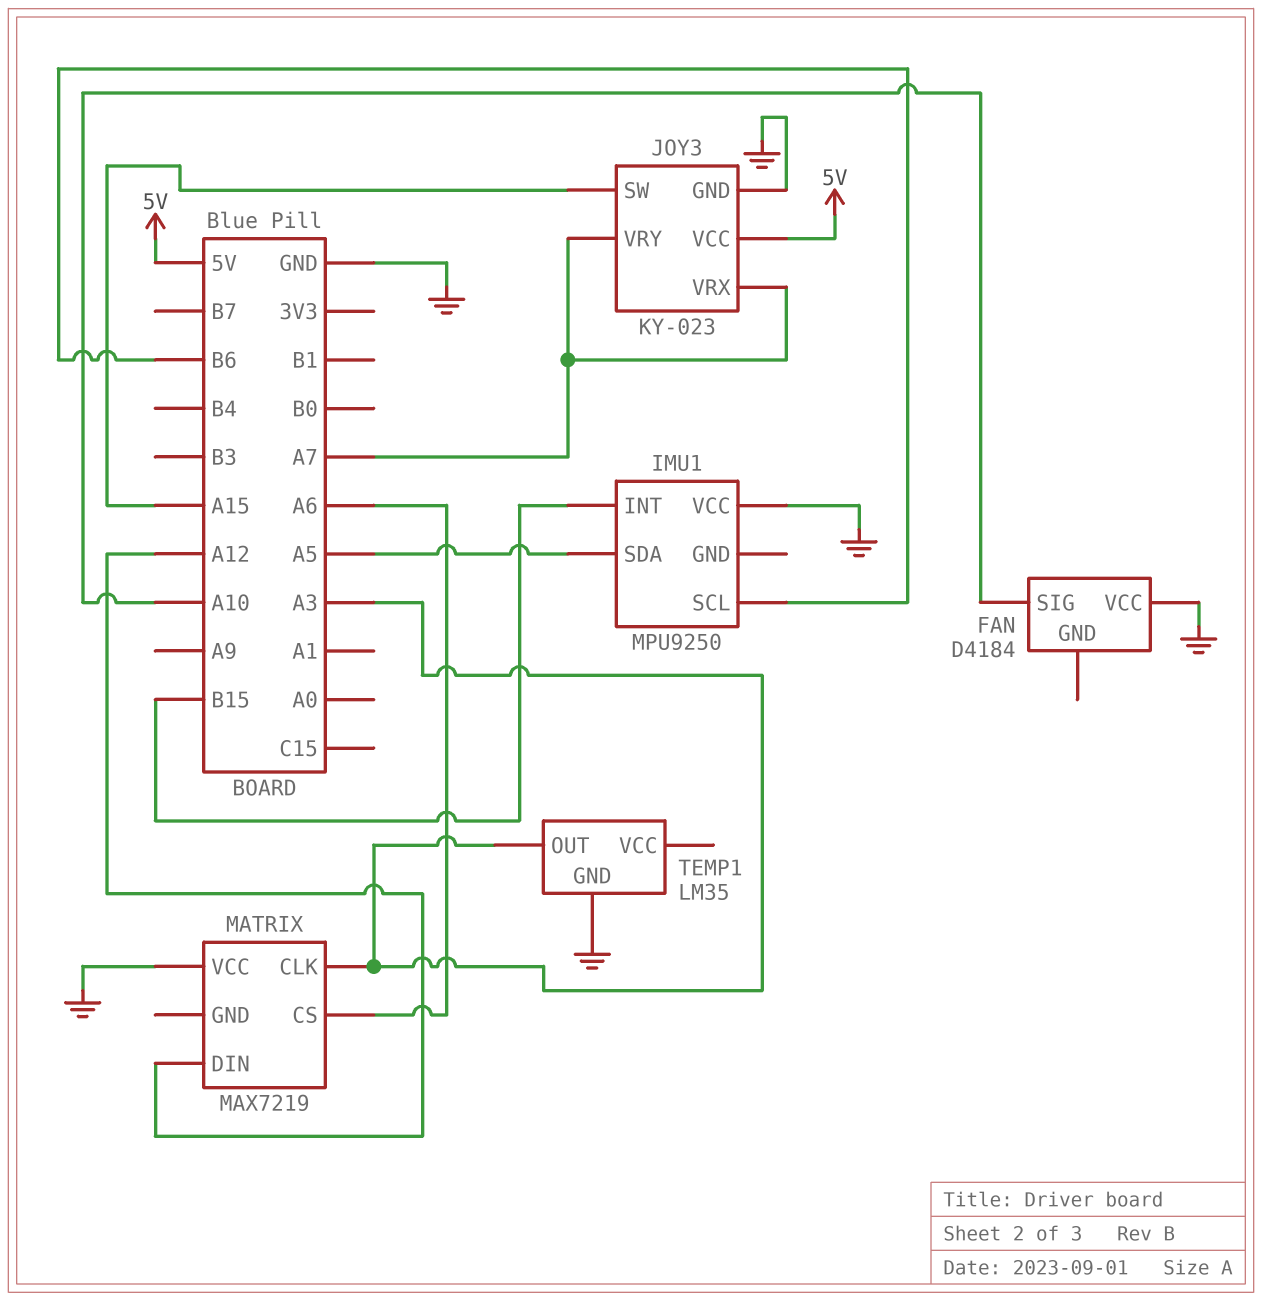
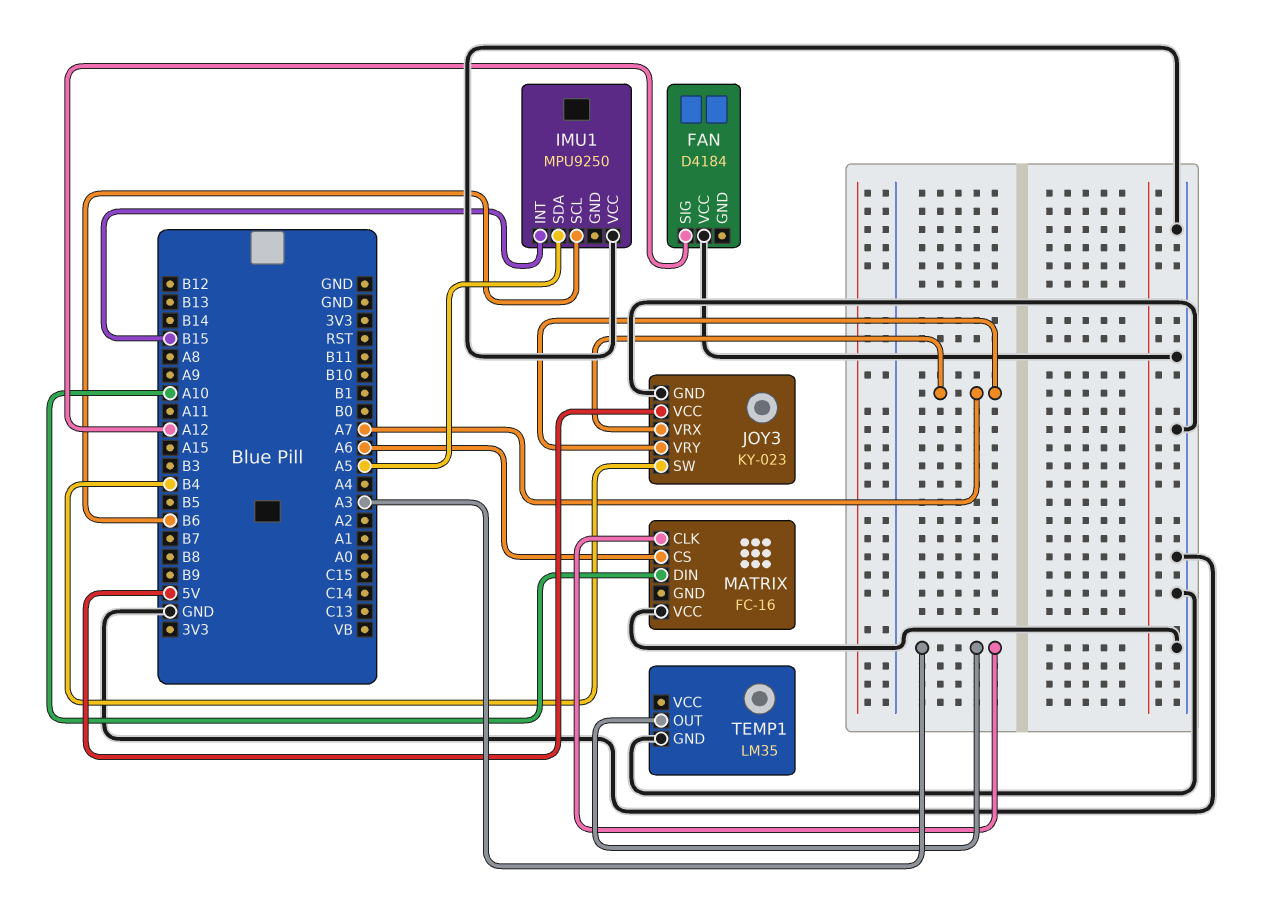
FAN pin SIG: A10 -> A12
JOY3 pin SW: A15 -> B4
MATRIX: MAX7219 -> FC-16
MATRIX pin DIN: A12 -> A10

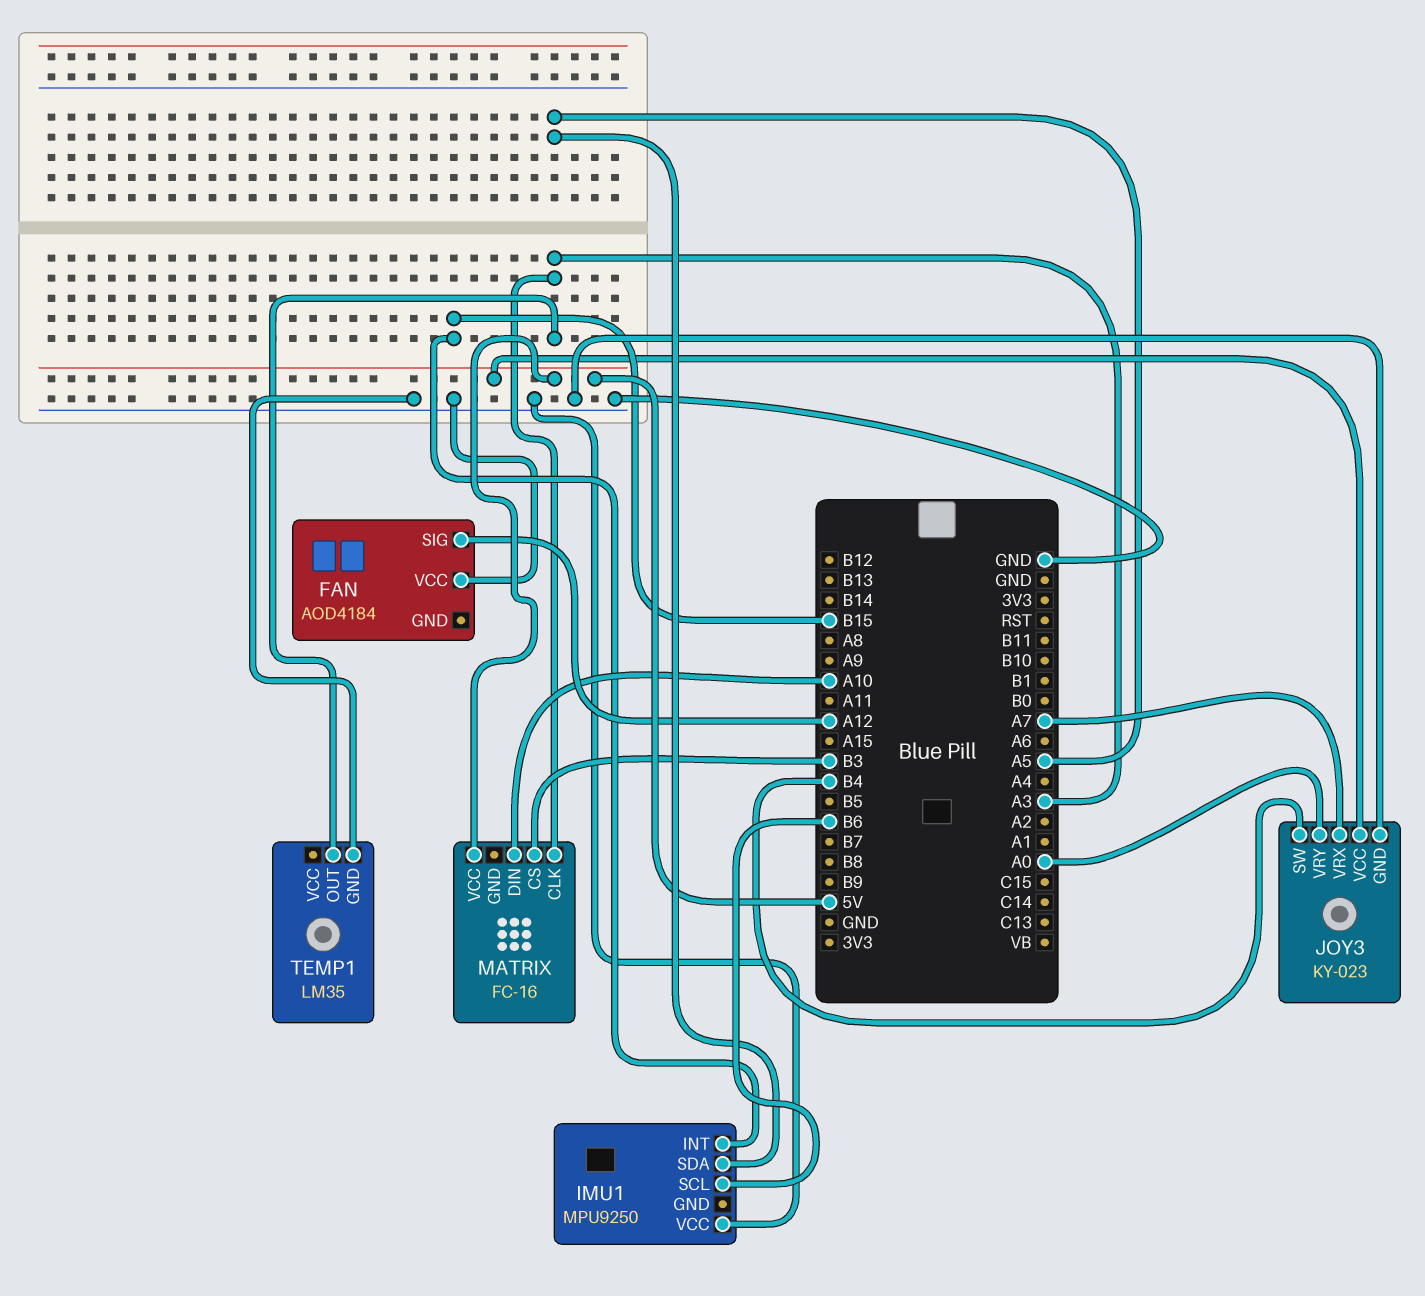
FAN: D4184 -> AOD4184
JOY3 pin VRY: A7 -> A0
MATRIX pin CS: A6 -> B3
MATRIX pin VCC: GND -> 5V

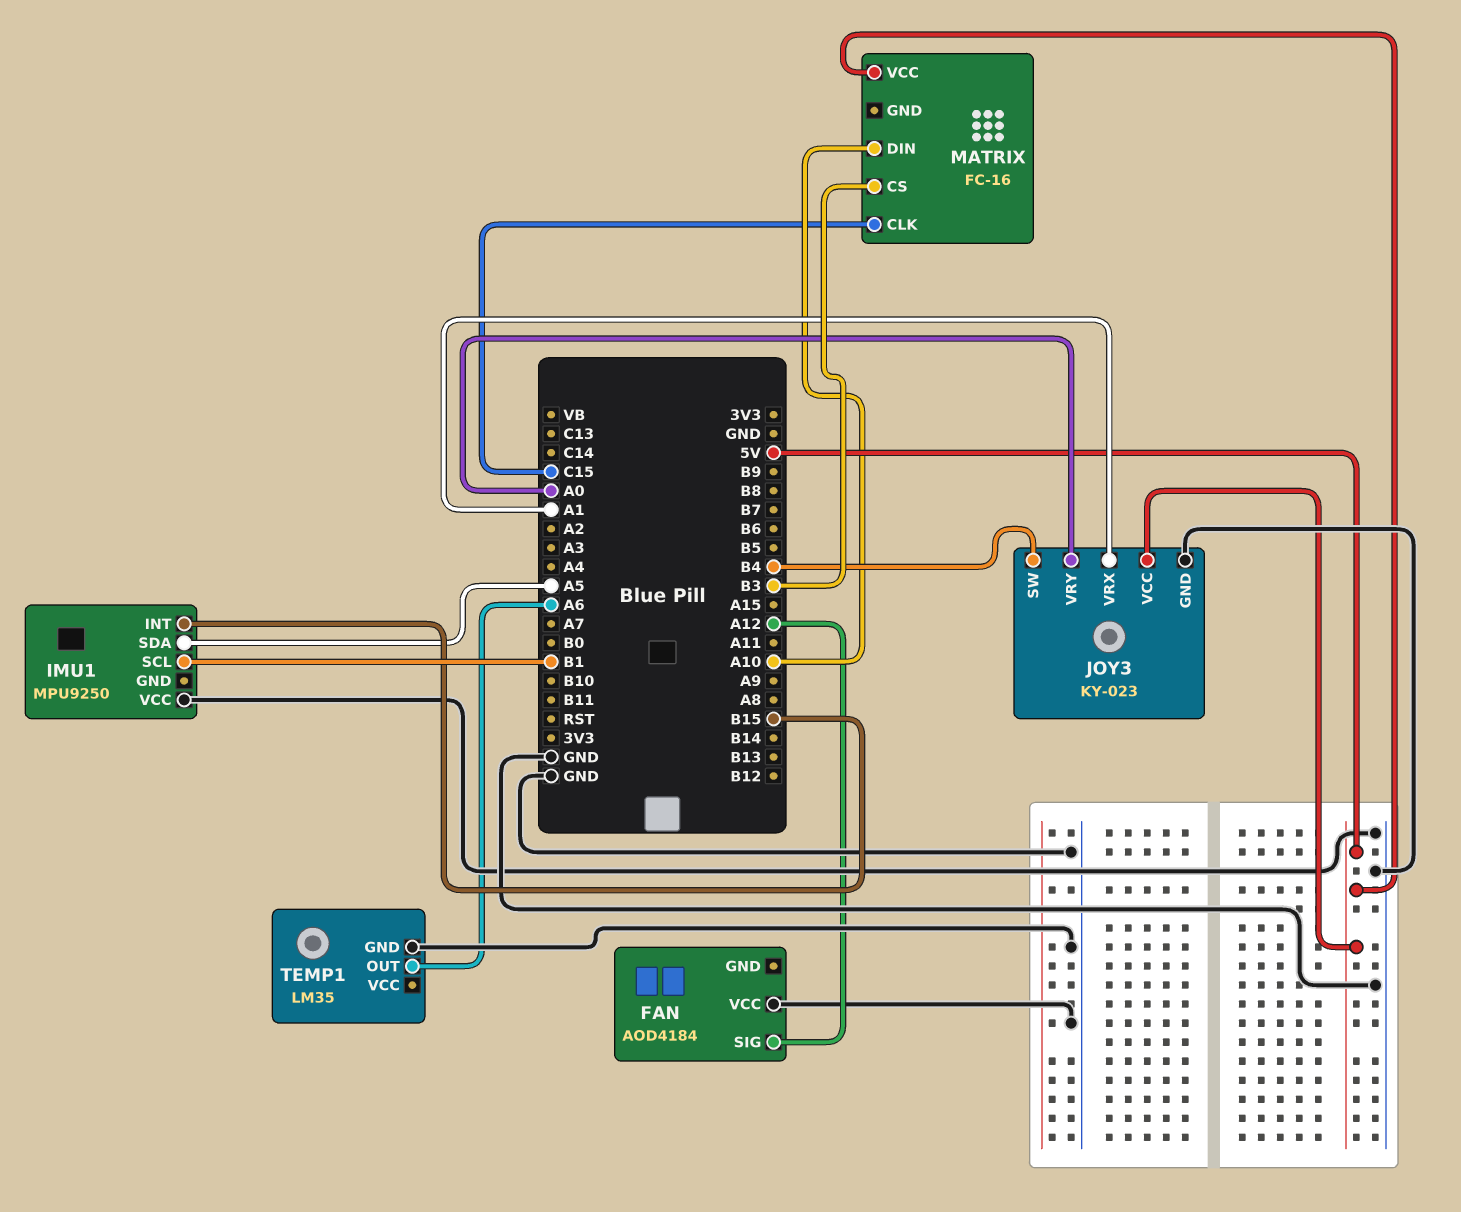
IMU1 pin SCL: B6 -> B1
JOY3 pin VRX: A7 -> A1
MATRIX pin CLK: A3 -> C15
TEMP1 pin OUT: A3 -> A6

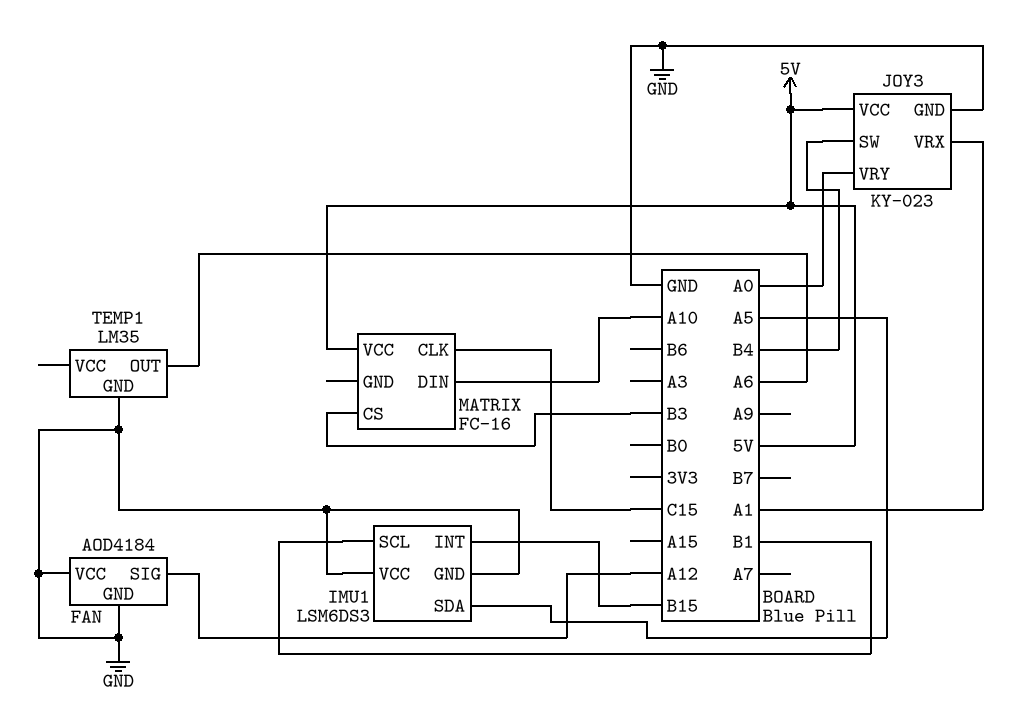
FAN pin GND: none -> GND
IMU1: MPU9250 -> LSM6DS3
IMU1 pin GND: none -> GND

